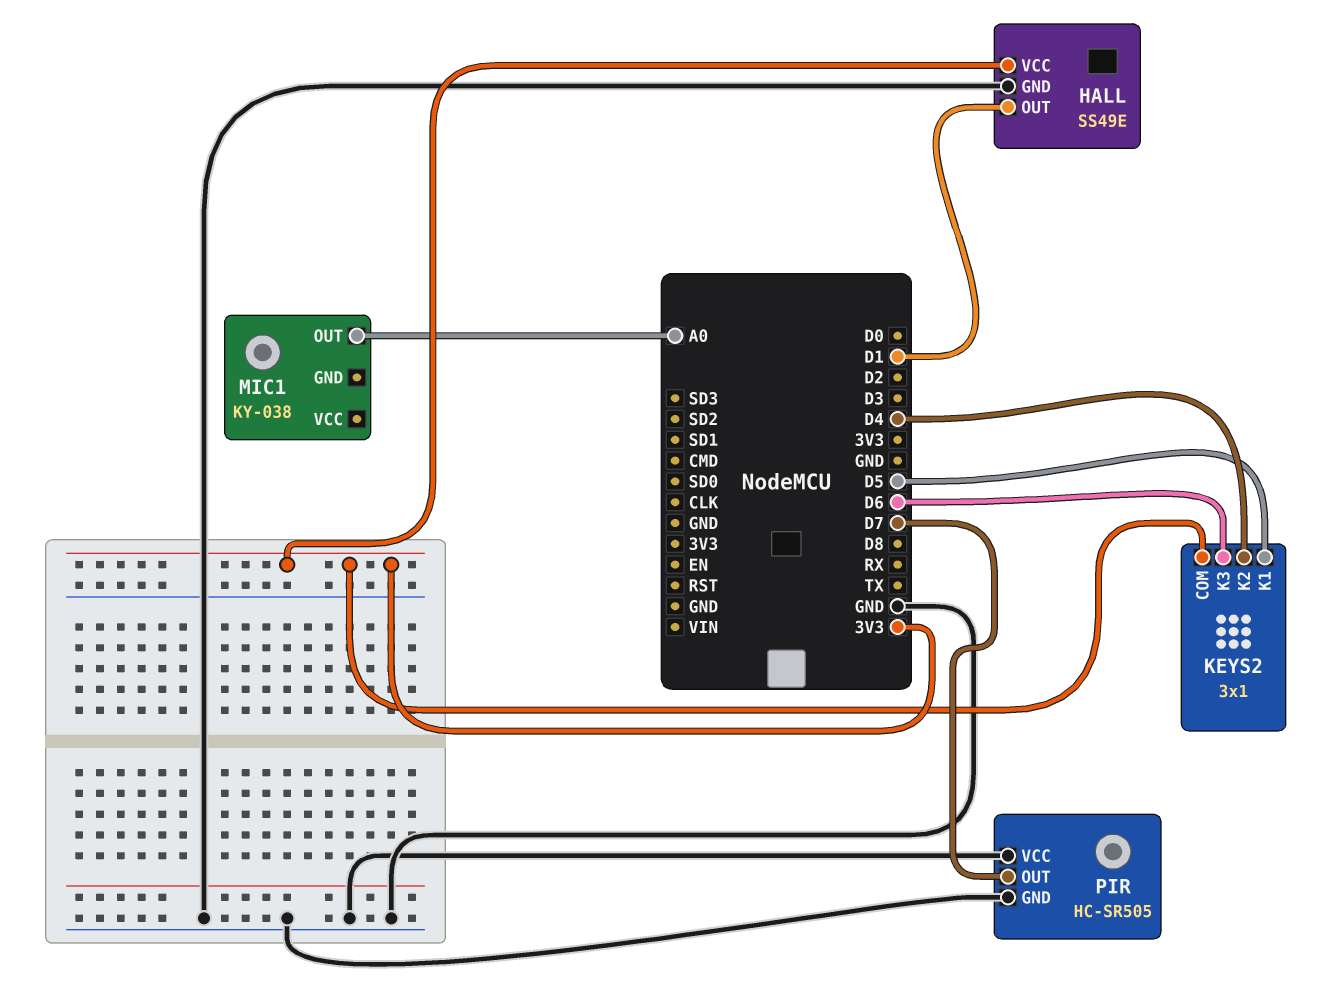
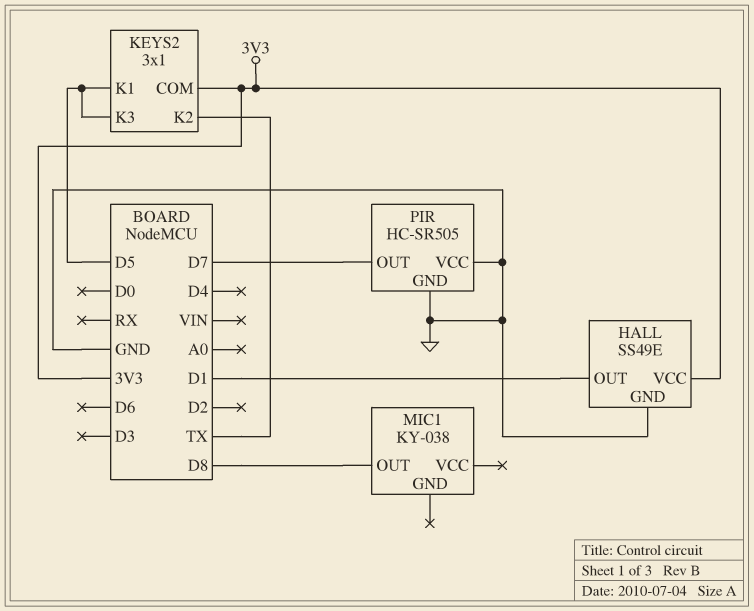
KEYS2 pin K2: D4 -> TX
KEYS2 pin K3: D6 -> D5
MIC1 pin OUT: A0 -> D8

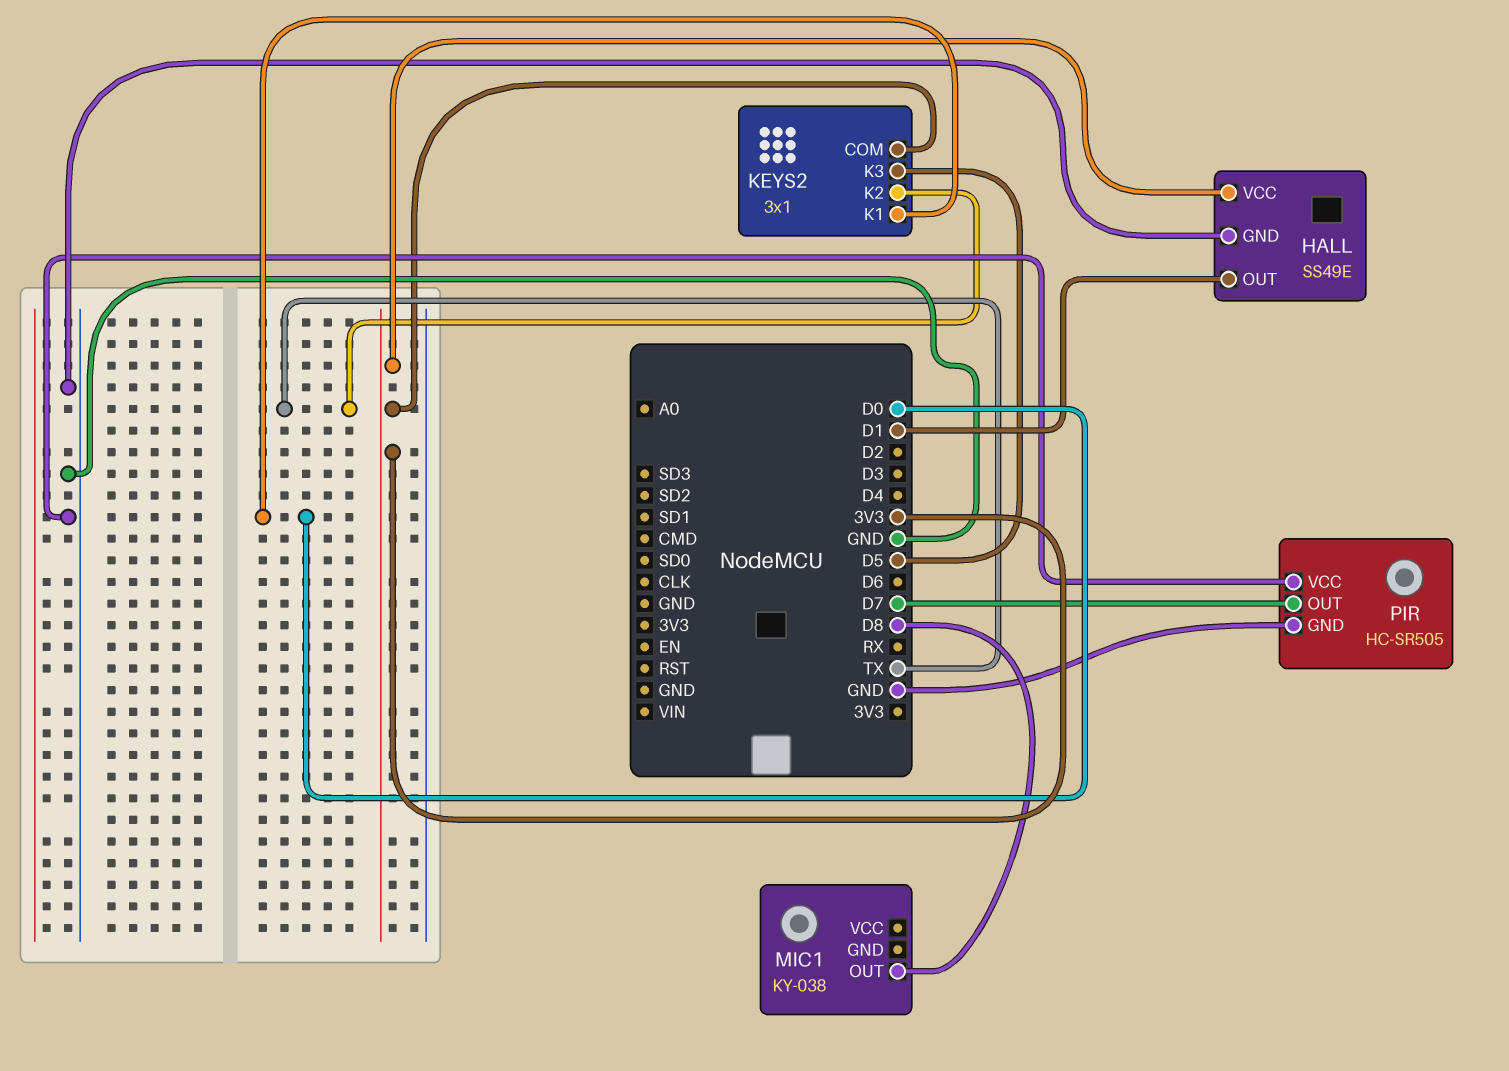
KEYS2 pin K1: D5 -> D0

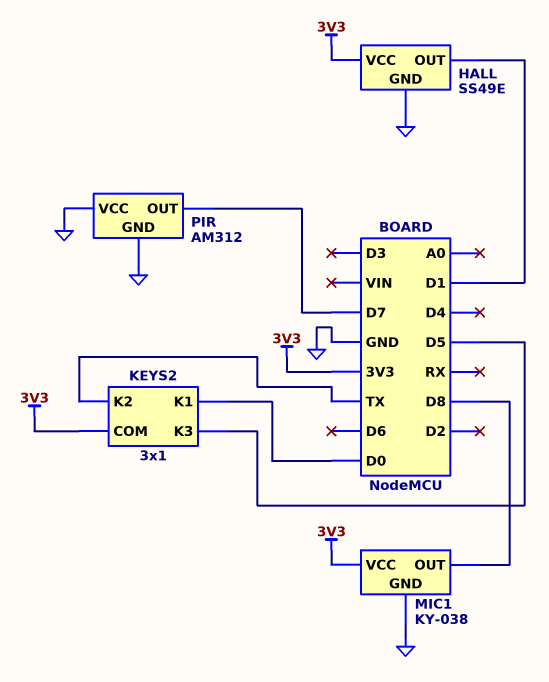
MIC1 pin GND: none -> GND
MIC1 pin VCC: none -> 3V3
PIR: HC-SR505 -> AM312

